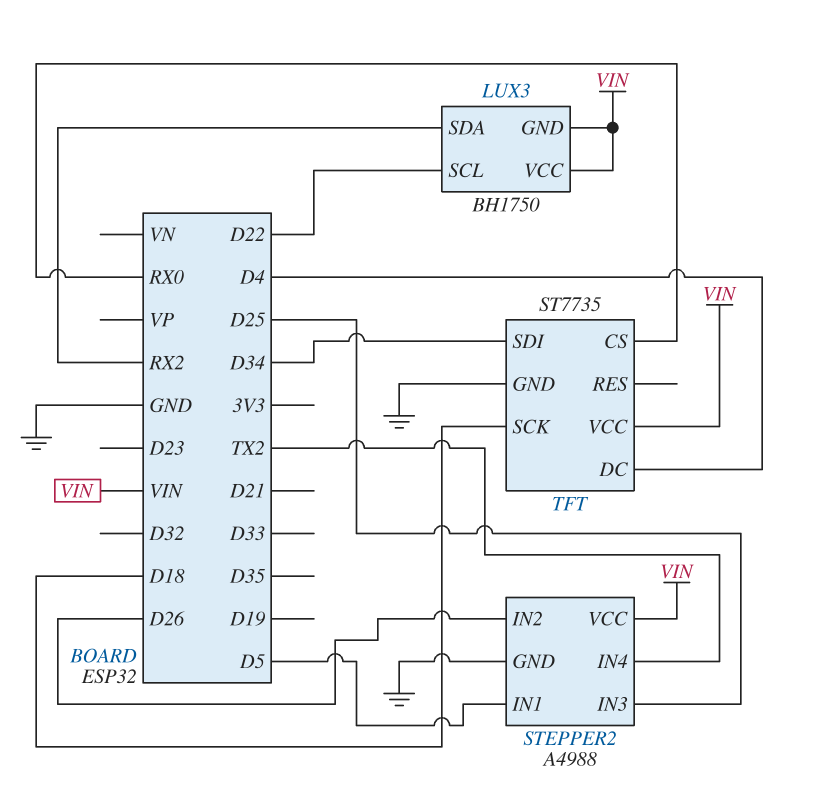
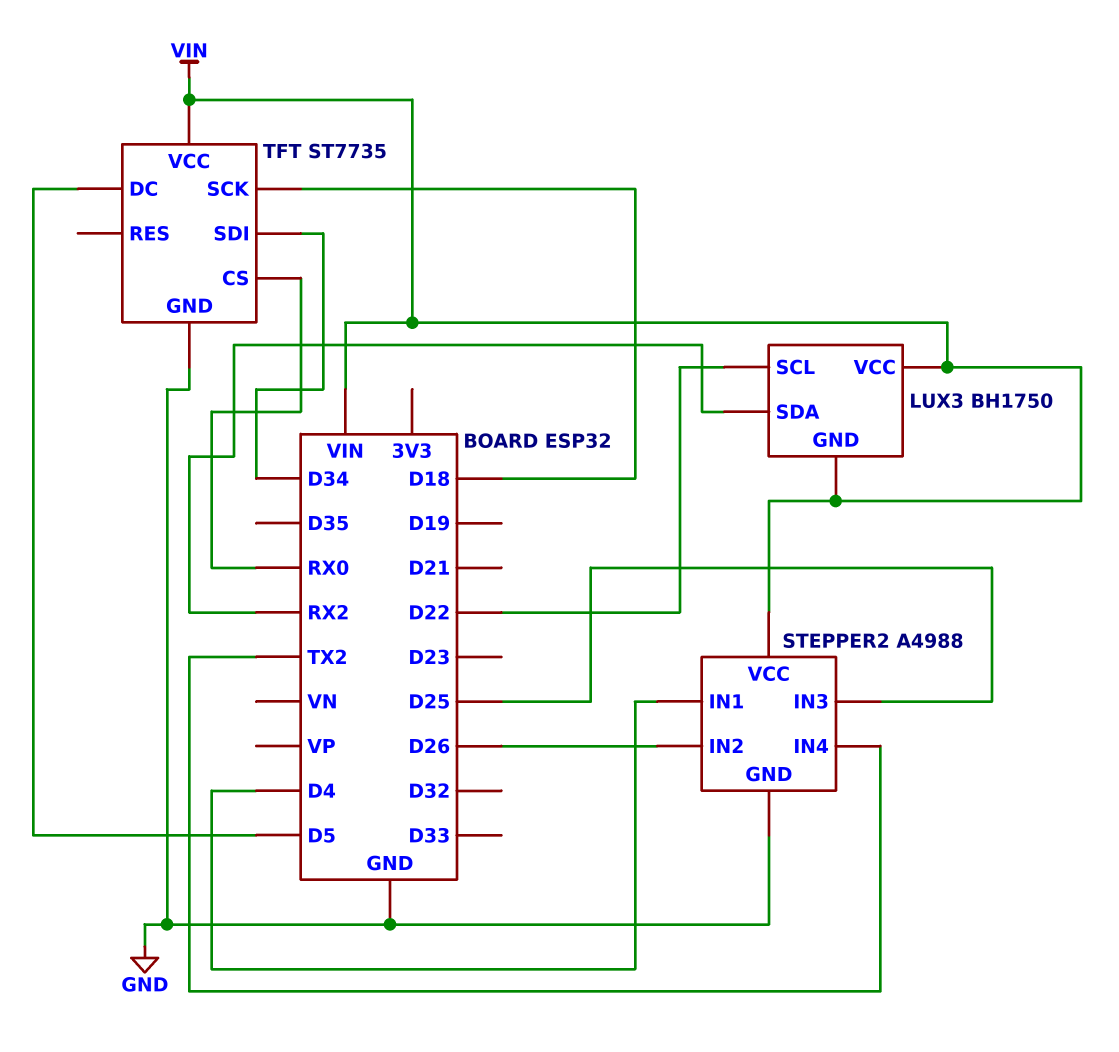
STEPPER2 pin IN1: D5 -> D4
TFT pin DC: D4 -> D5

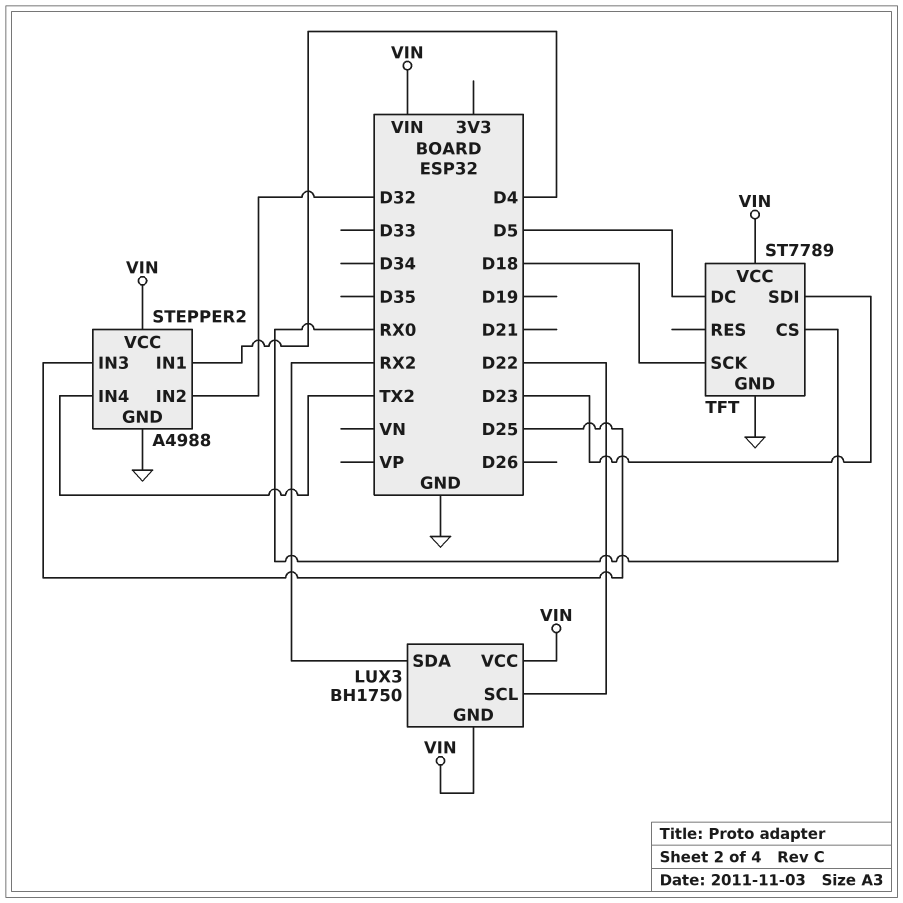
STEPPER2 pin IN2: D26 -> D32
TFT: ST7735 -> ST7789
TFT pin SDI: D34 -> D23

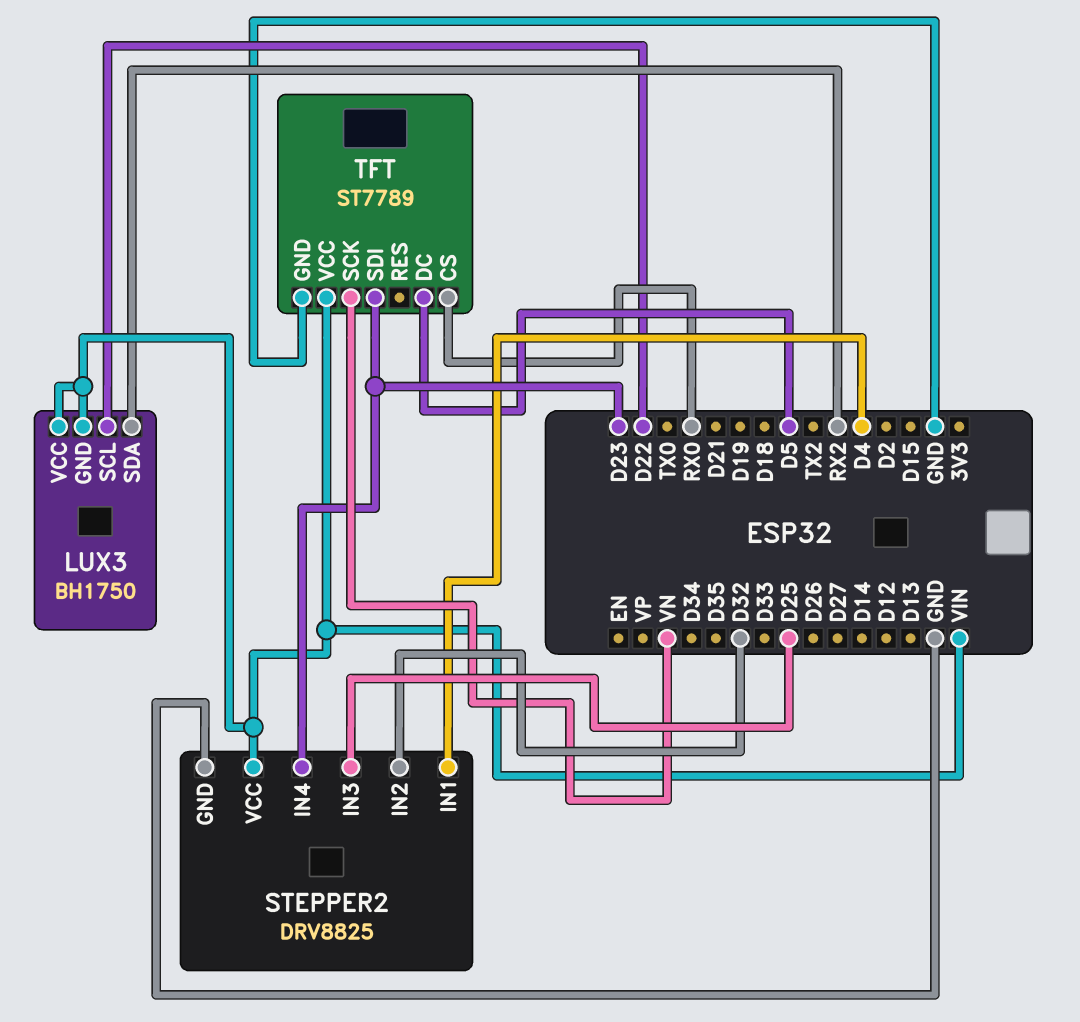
STEPPER2: A4988 -> DRV8825
STEPPER2 pin IN4: TX2 -> D23
TFT pin SCK: D18 -> VN

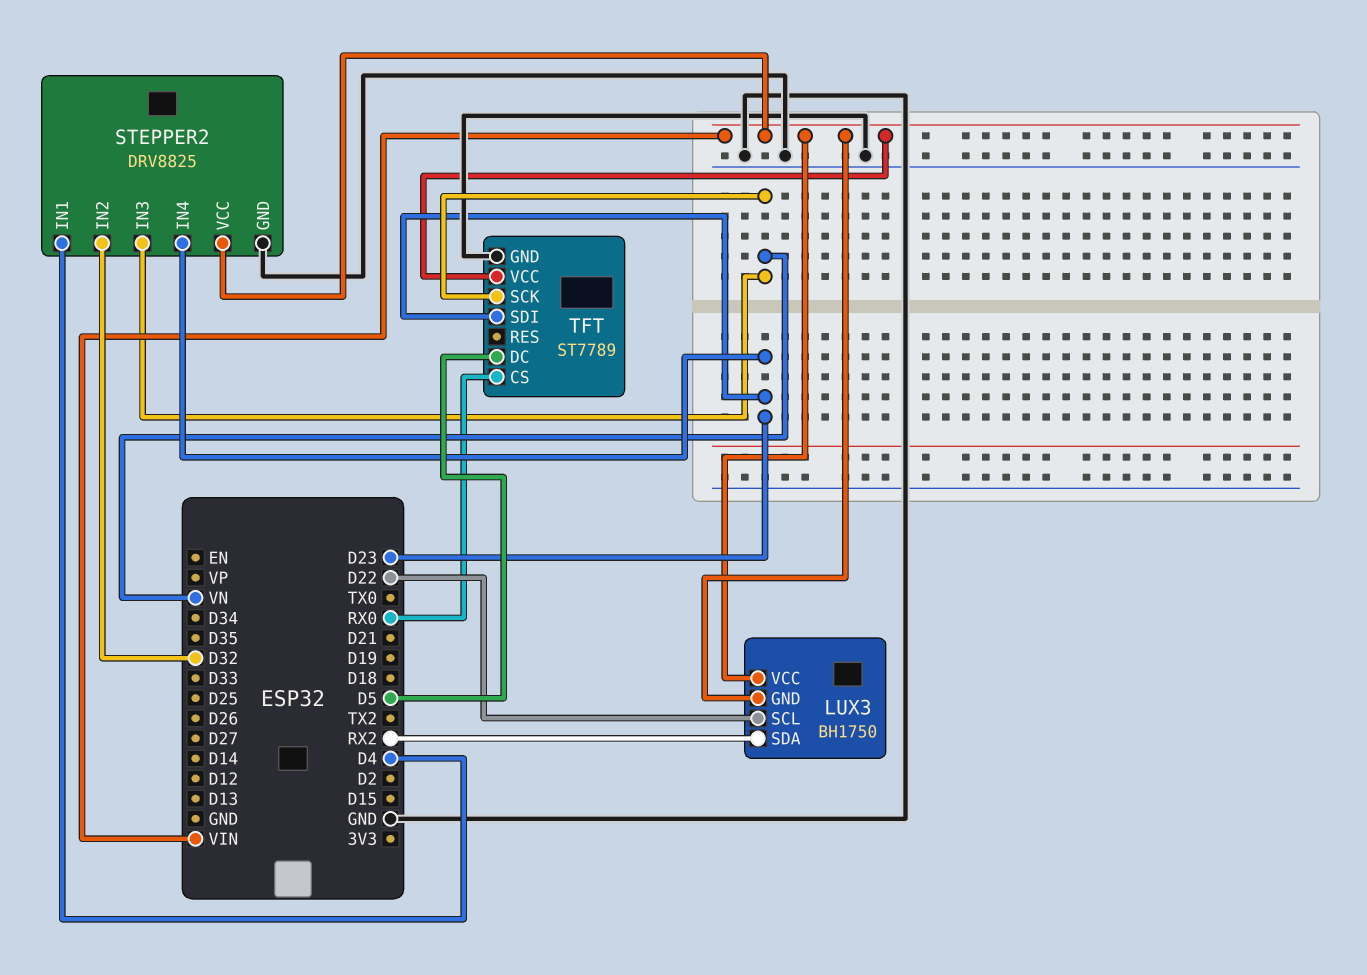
STEPPER2 pin IN3: D25 -> VN

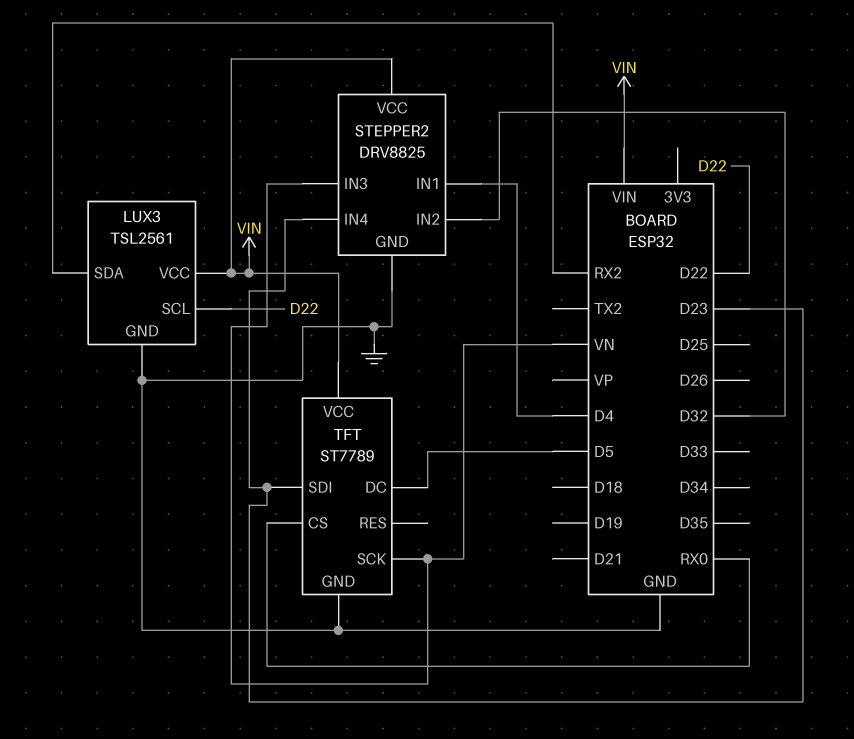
LUX3: BH1750 -> TSL2561
LUX3 pin GND: VIN -> GND

